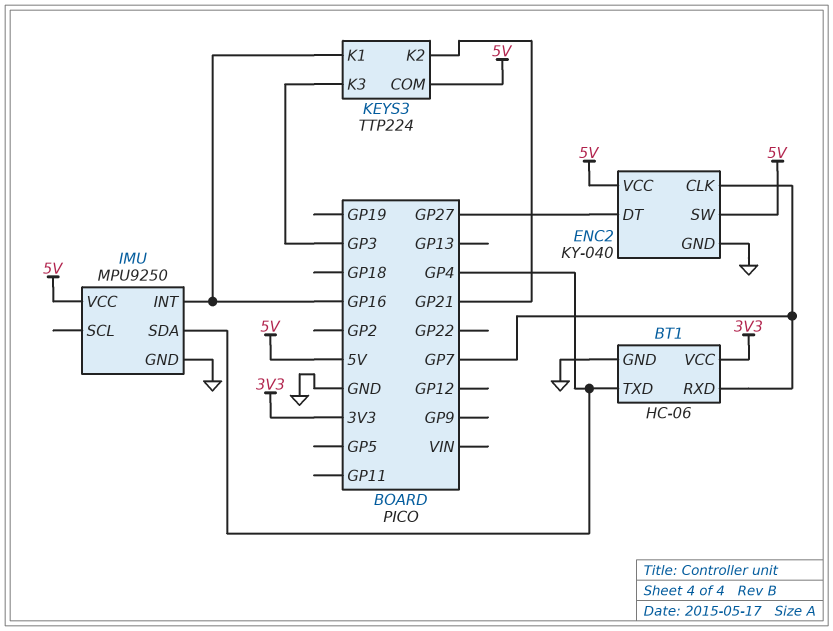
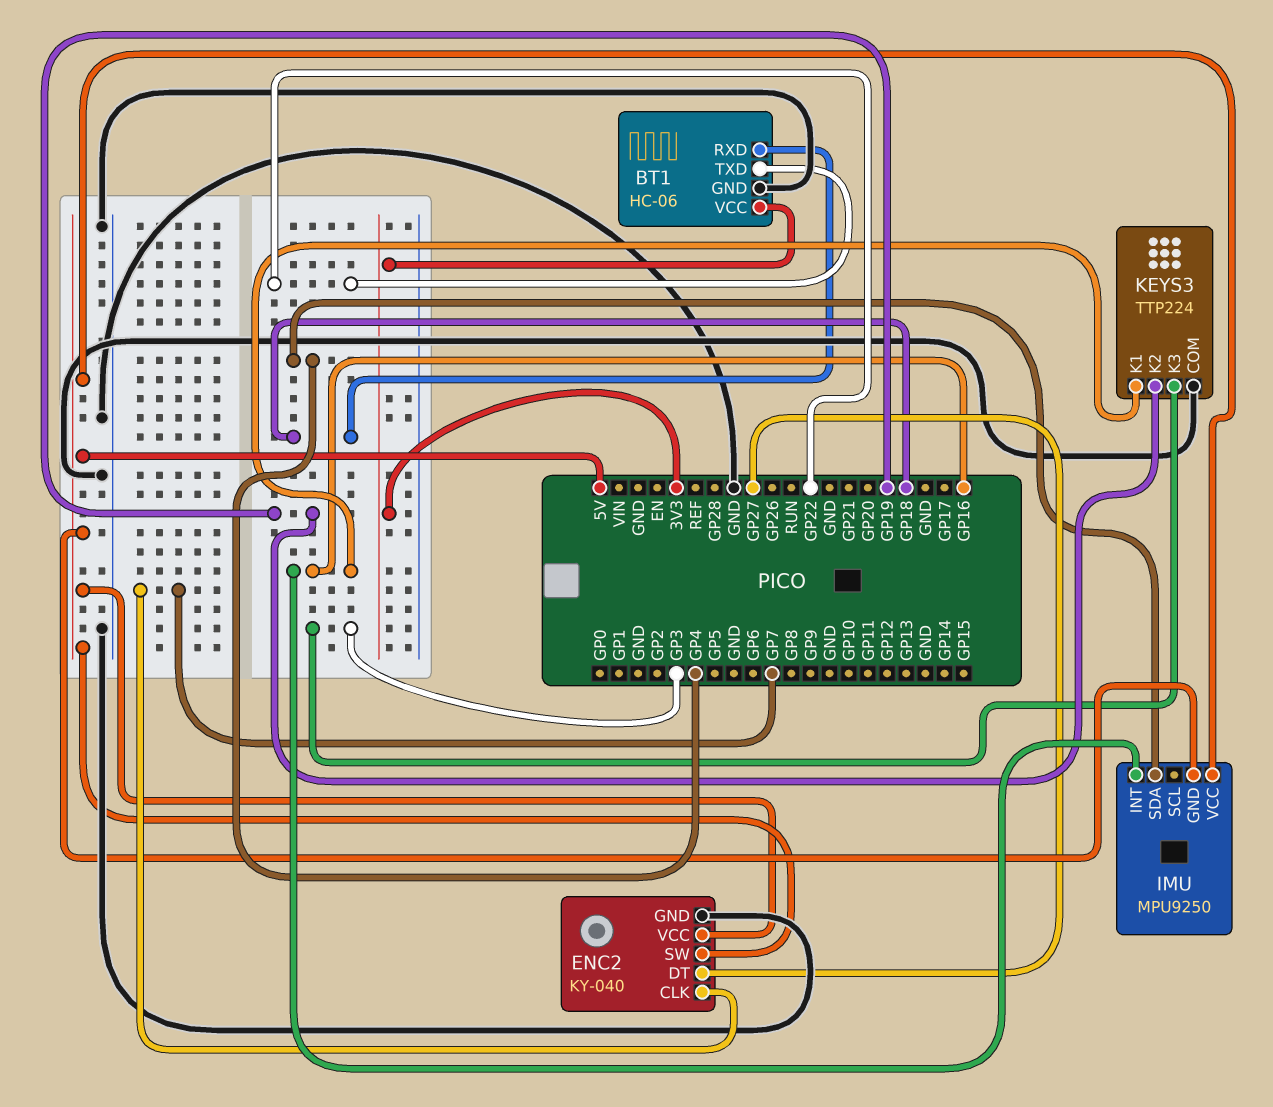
BT1 pin RXD: GP7 -> GP18
BT1 pin TXD: GP4 -> GP22
IMU pin GND: GND -> 5V
KEYS3 pin COM: 5V -> GND
KEYS3 pin K2: GP21 -> GP19

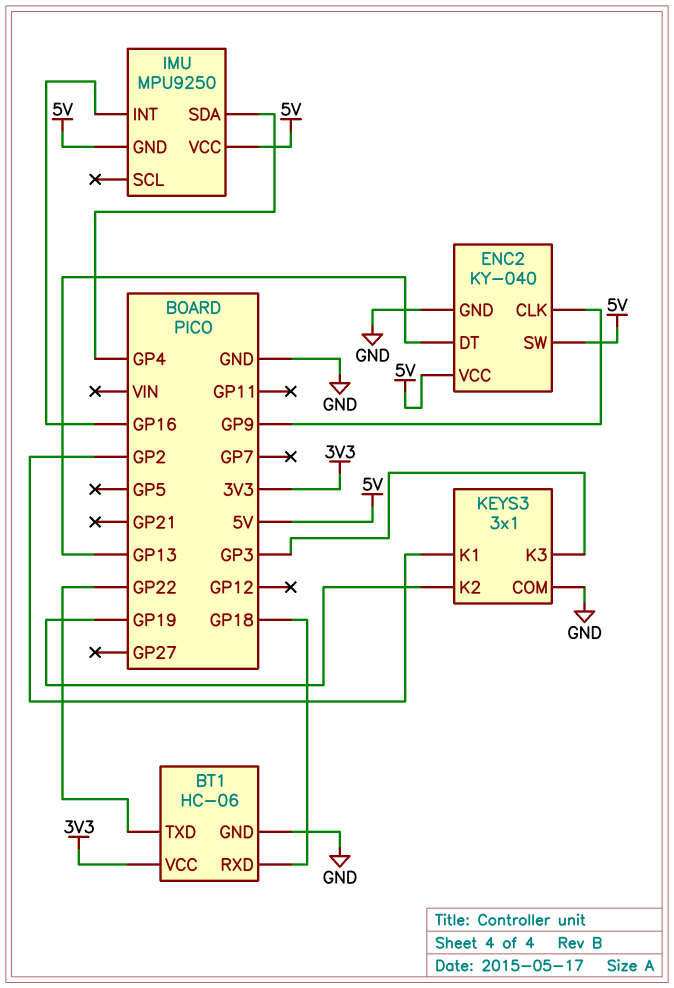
ENC2 pin CLK: GP7 -> GP9
ENC2 pin DT: GP27 -> GP13
KEYS3: TTP224 -> 3x1
KEYS3 pin K1: GP16 -> GP2

